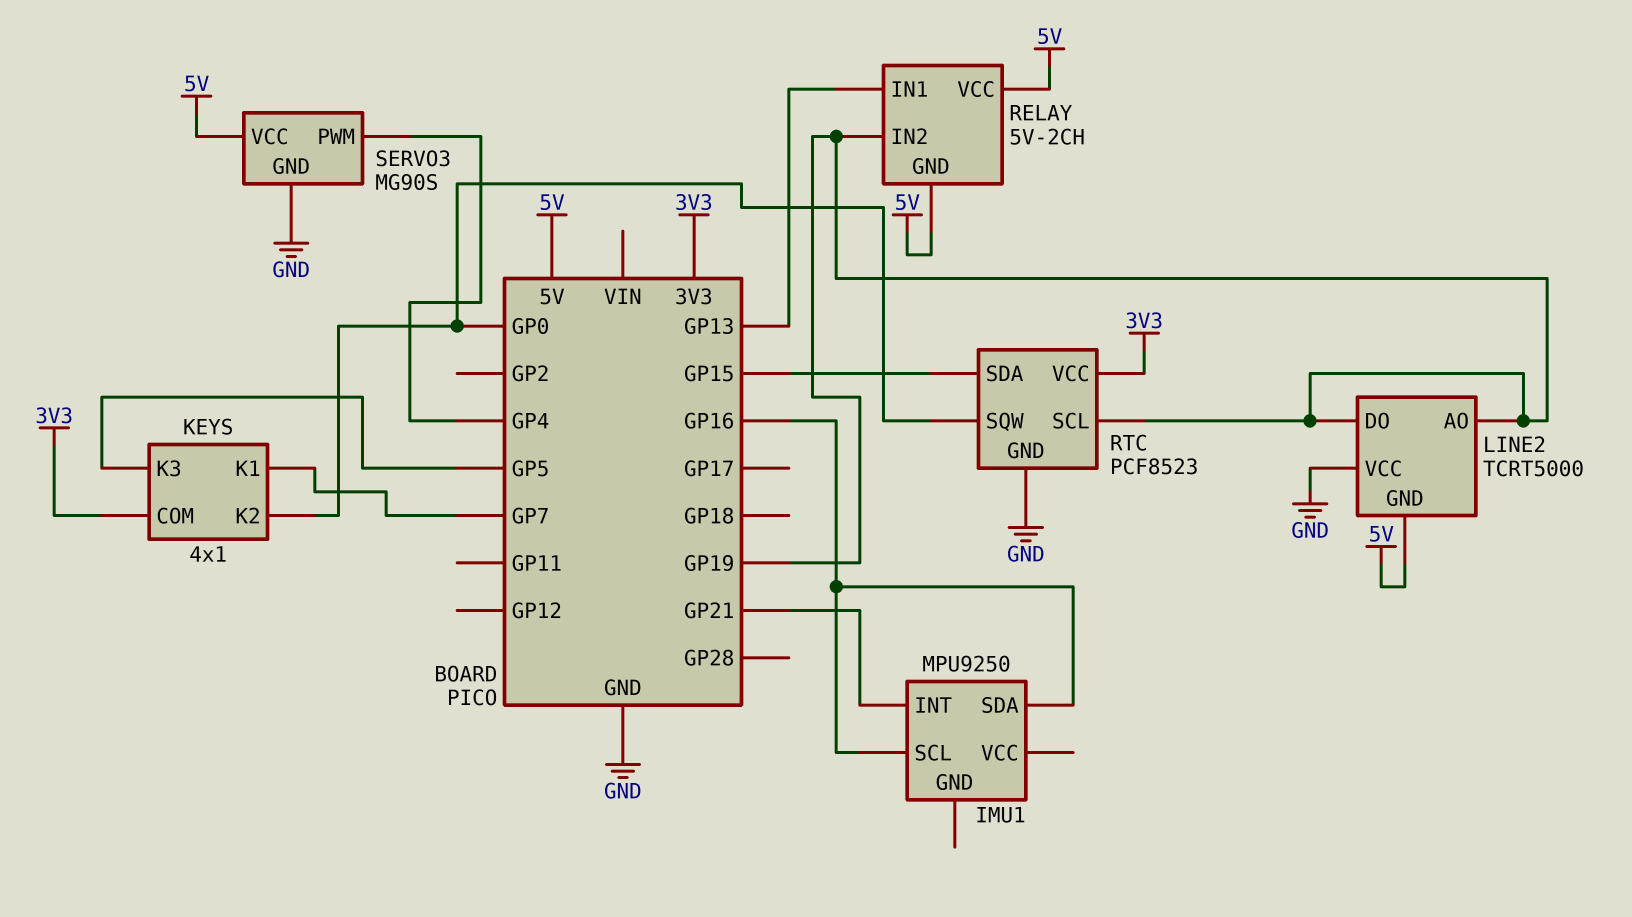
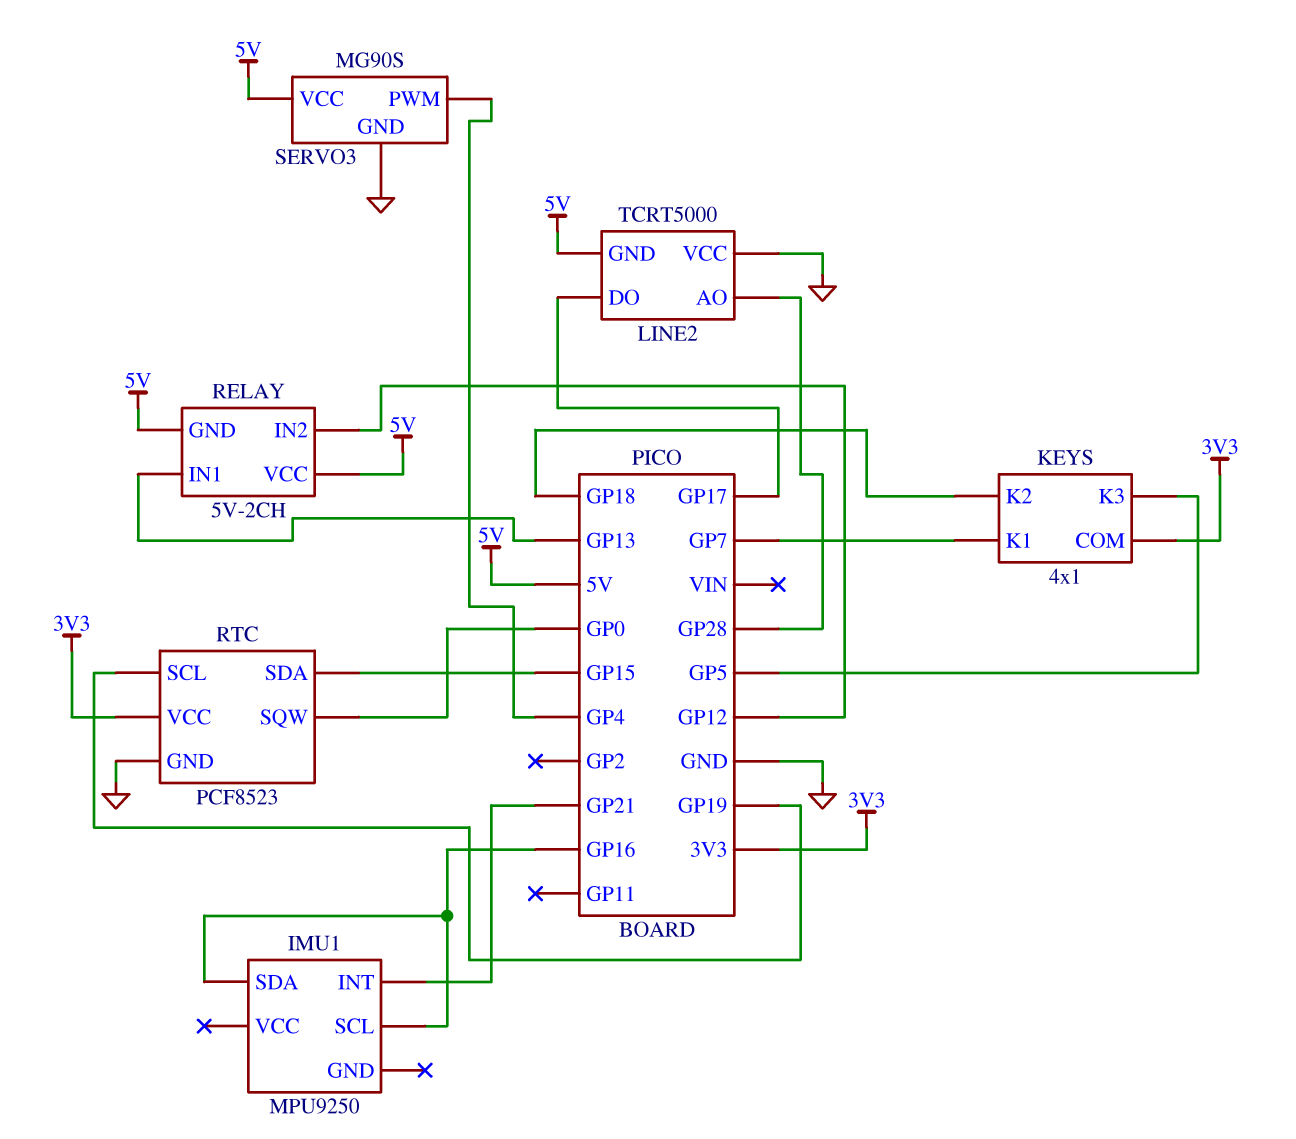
KEYS pin K2: GP0 -> GP18
LINE2 pin AO: GP19 -> GP28
LINE2 pin DO: GP19 -> GP17
RELAY pin IN2: GP19 -> GP12

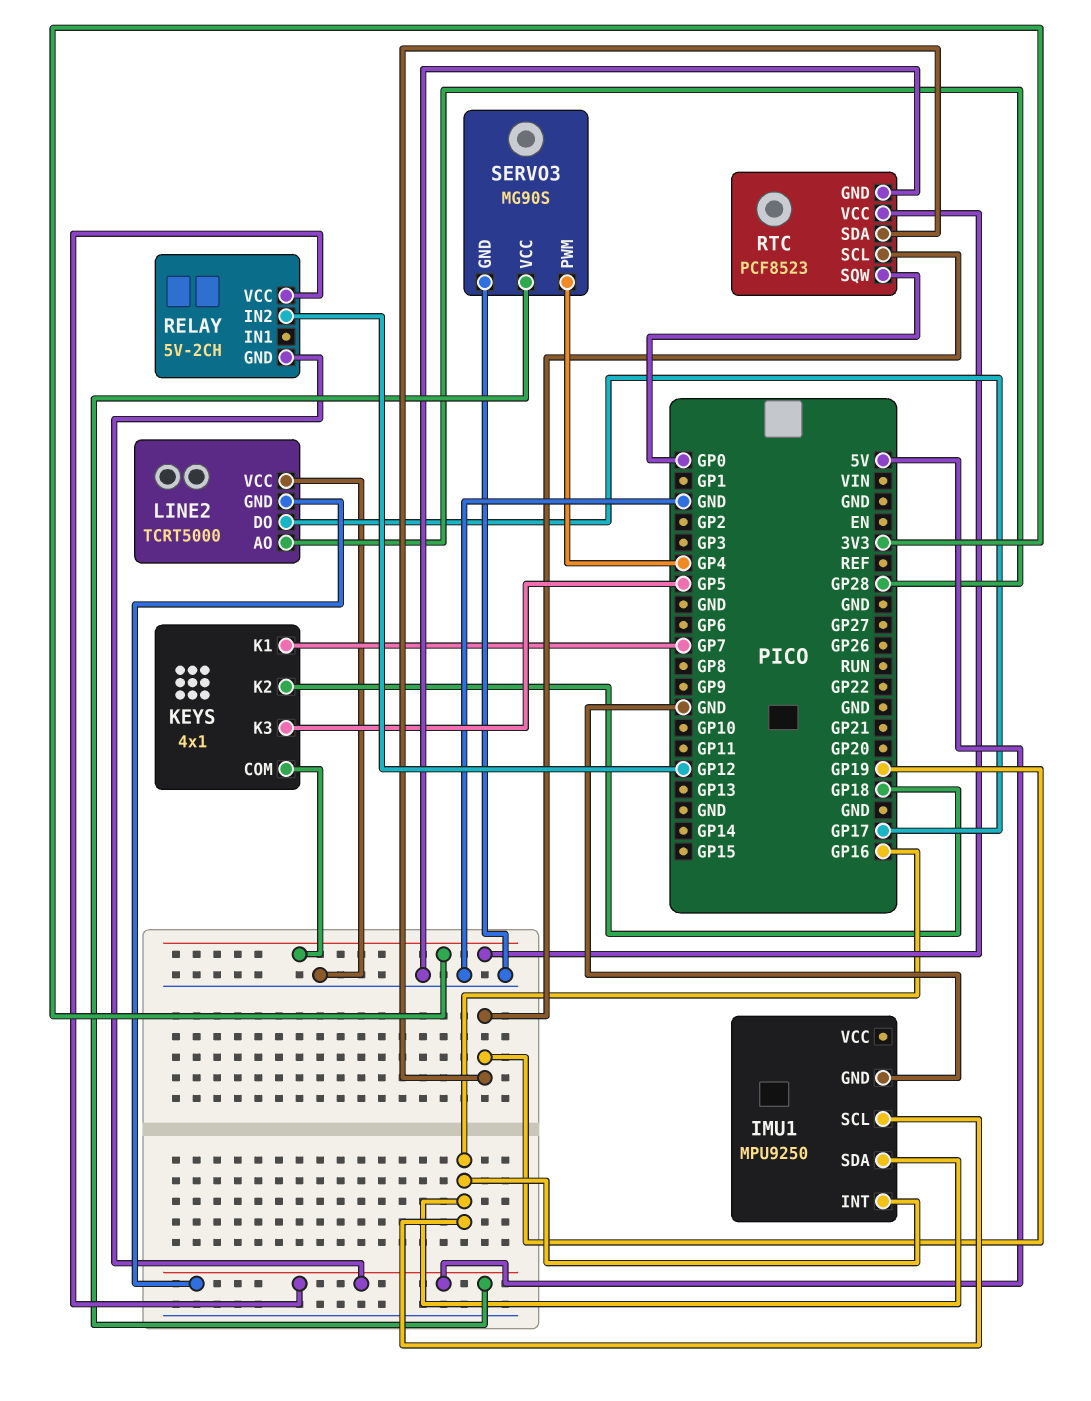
IMU1 pin GND: none -> GND
IMU1 pin INT: GP21 -> GP16
RELAY pin IN1: GP13 -> none
RTC pin SDA: GP15 -> GP19

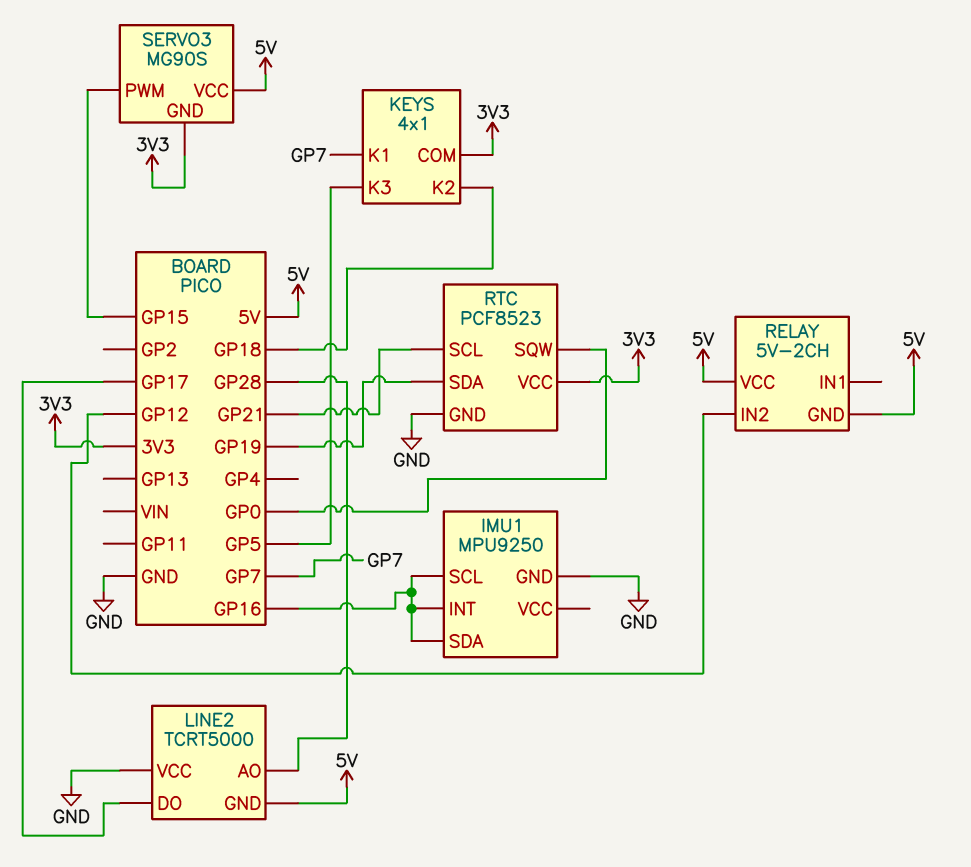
RTC pin SCL: GP19 -> GP21
SERVO3 pin GND: GND -> 3V3
SERVO3 pin PWM: GP4 -> GP15

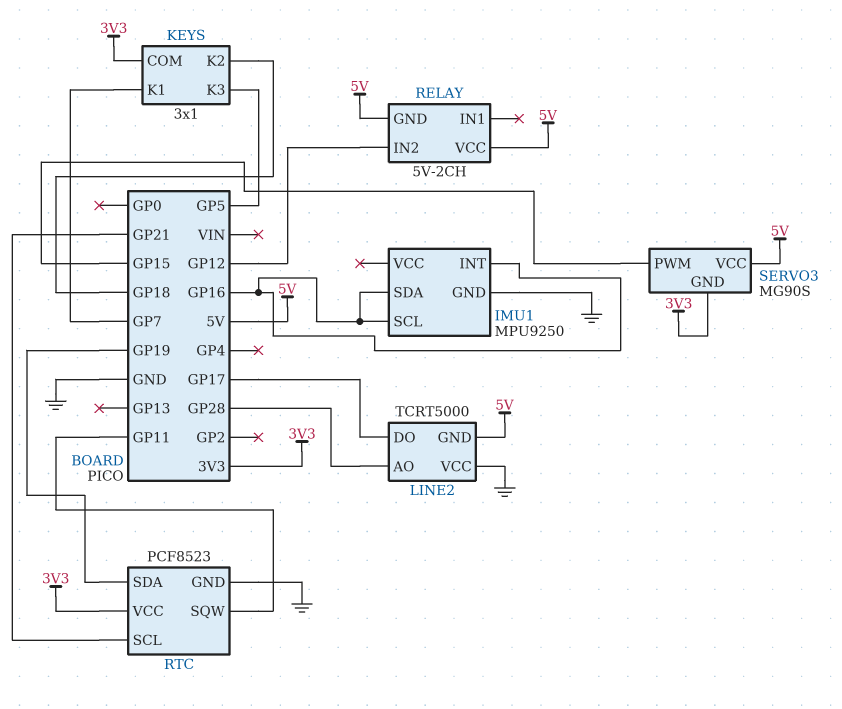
KEYS: 4x1 -> 3x1
RTC pin SQW: GP0 -> GP11

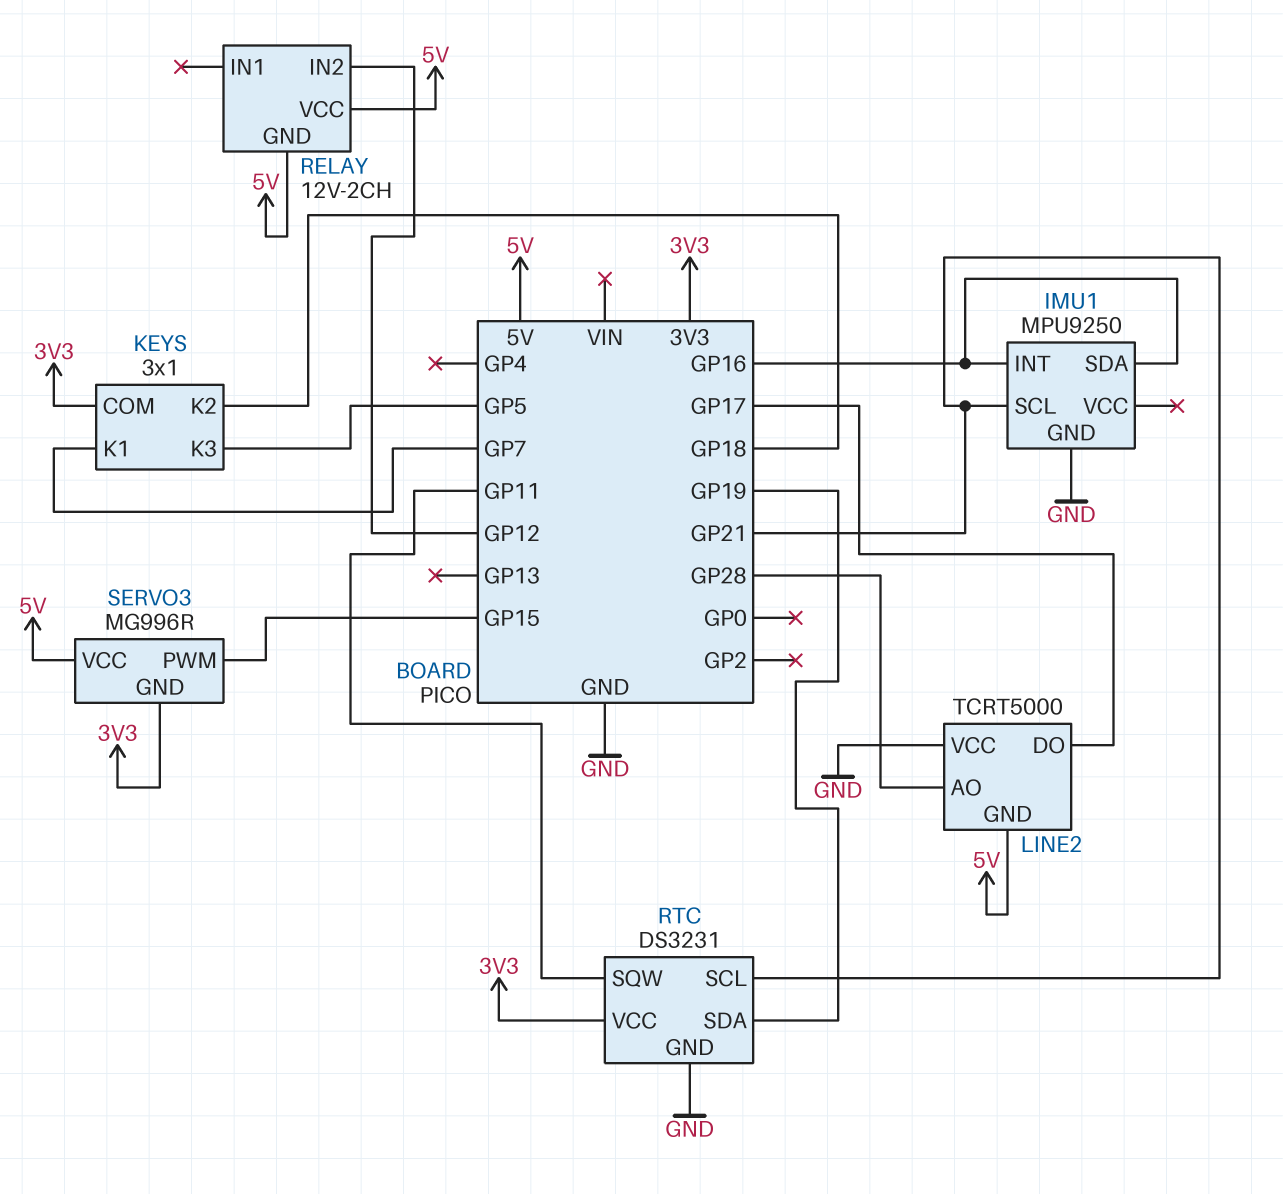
IMU1 pin SCL: GP16 -> GP21
RELAY: 5V-2CH -> 12V-2CH
RTC: PCF8523 -> DS3231
SERVO3: MG90S -> MG996R

